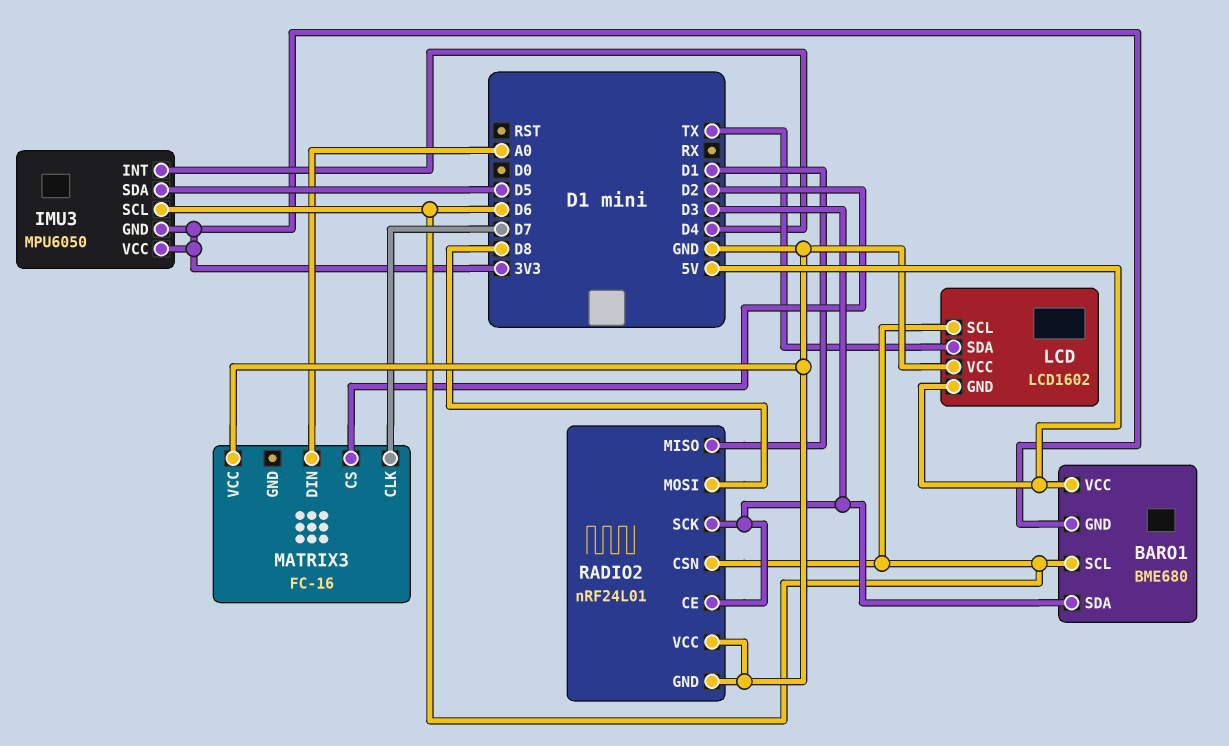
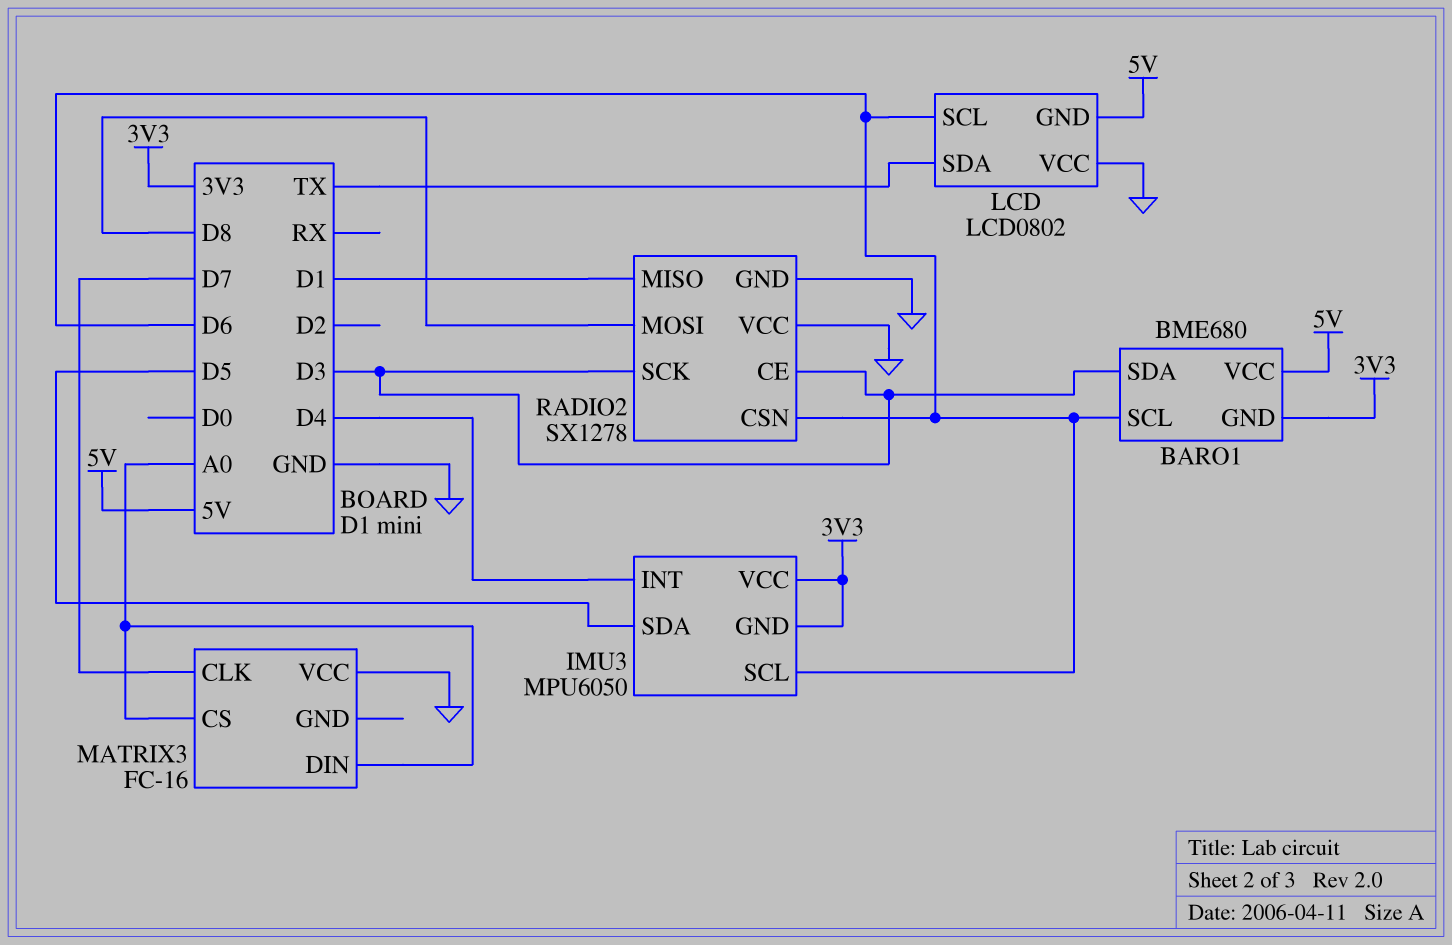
LCD: LCD1602 -> LCD0802
MATRIX3 pin CS: D2 -> A0
RADIO2: nRF24L01 -> SX1278

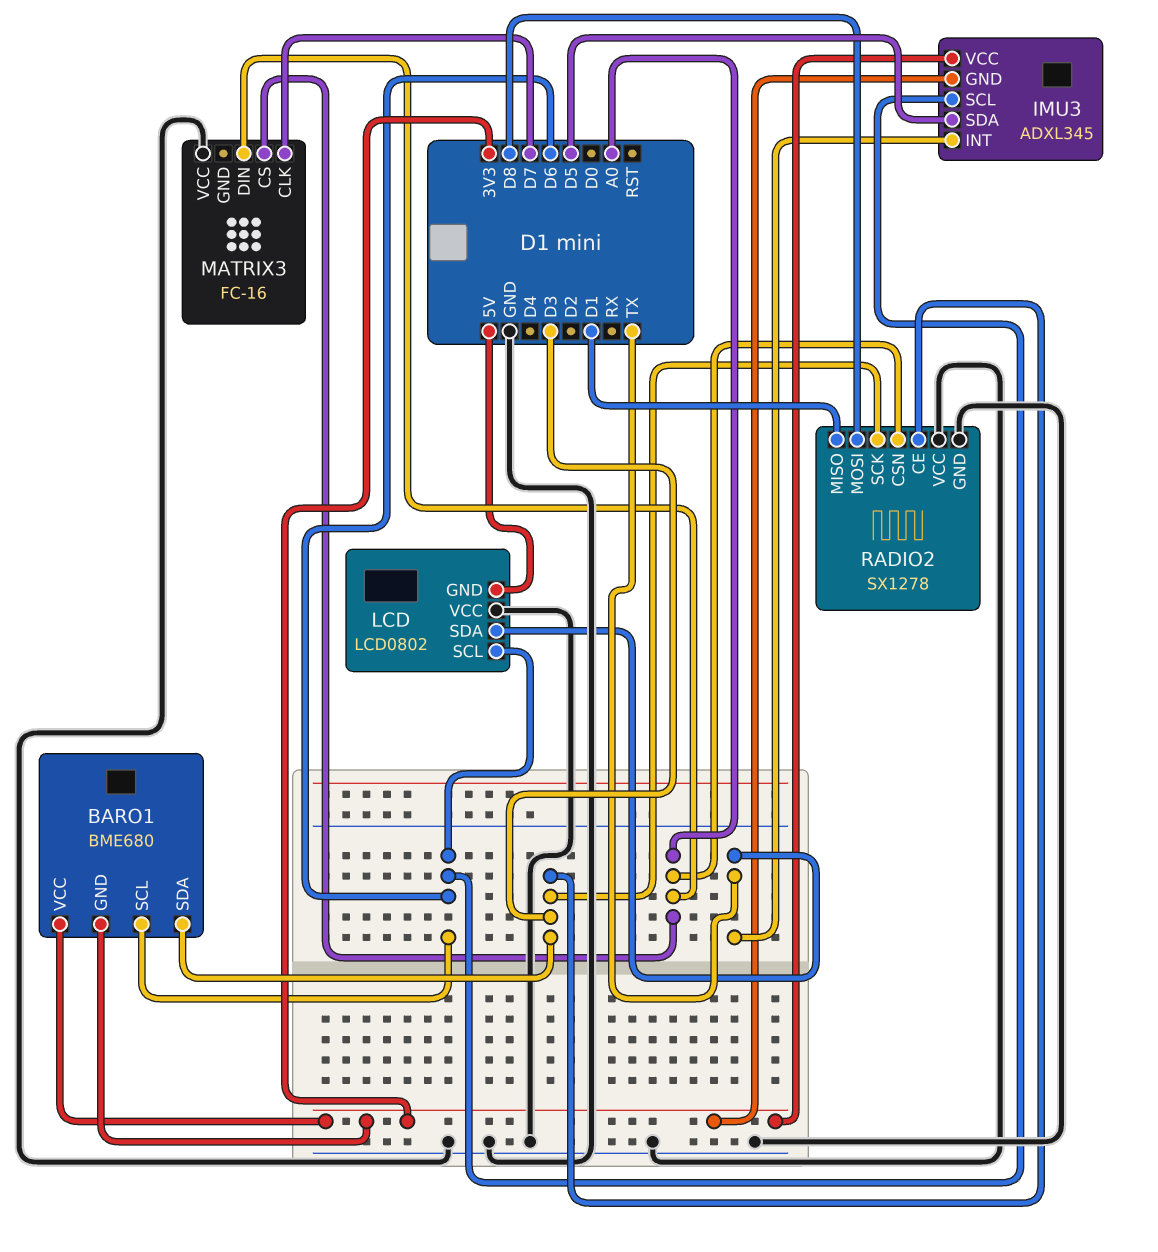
BARO1 pin VCC: 5V -> 3V3
IMU3: MPU6050 -> ADXL345
IMU3 pin INT: D4 -> TX
RADIO2 pin CSN: D6 -> A0

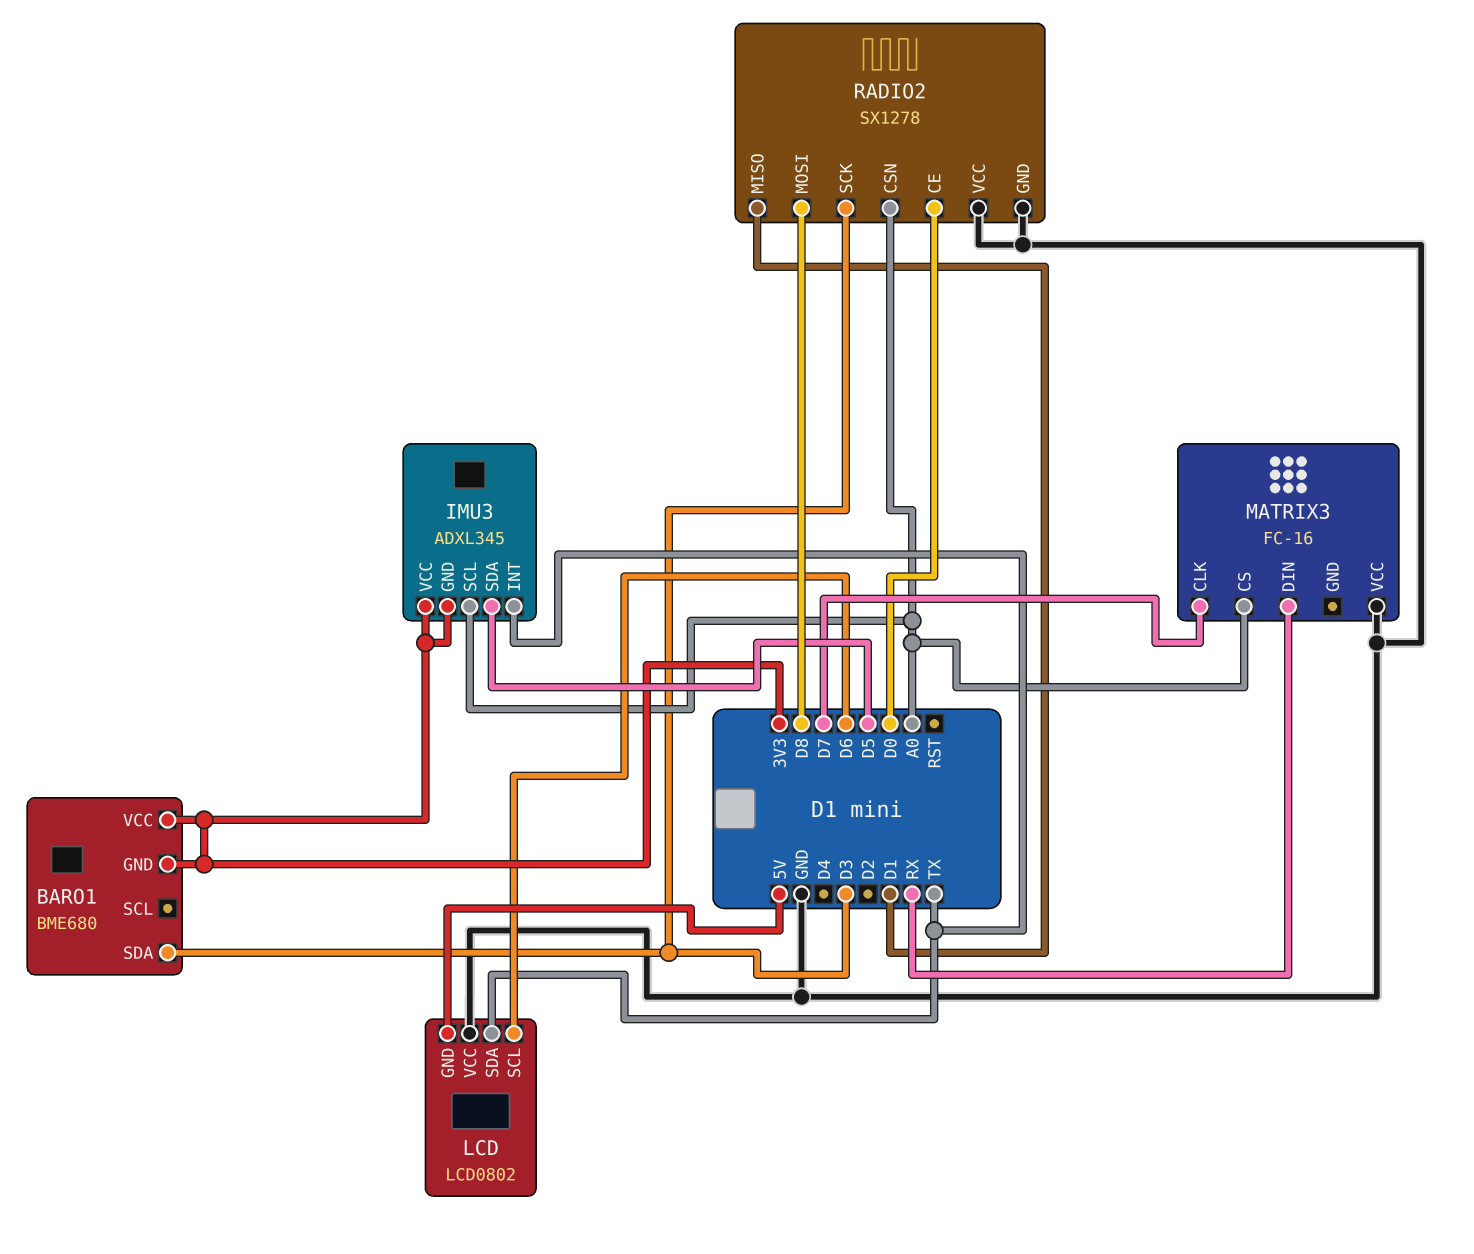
BARO1 pin SCL: D6 -> none
IMU3 pin SCL: D6 -> A0
MATRIX3 pin DIN: A0 -> RX
RADIO2 pin CE: D3 -> D0

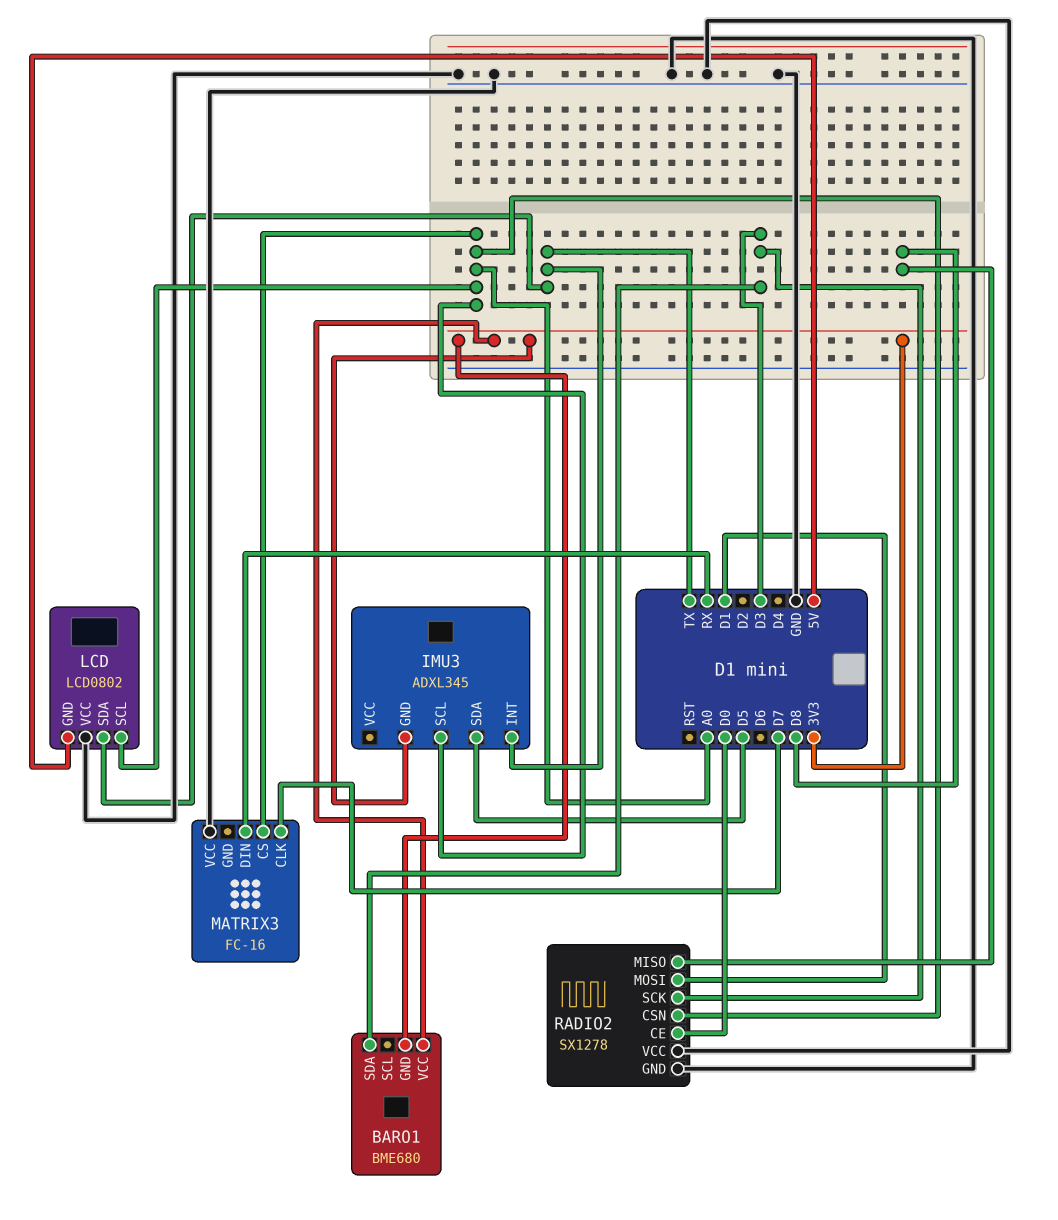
IMU3 pin VCC: 3V3 -> none
LCD pin SCL: D6 -> A0
RADIO2 pin MISO: D1 -> D8
RADIO2 pin MOSI: D8 -> D1

